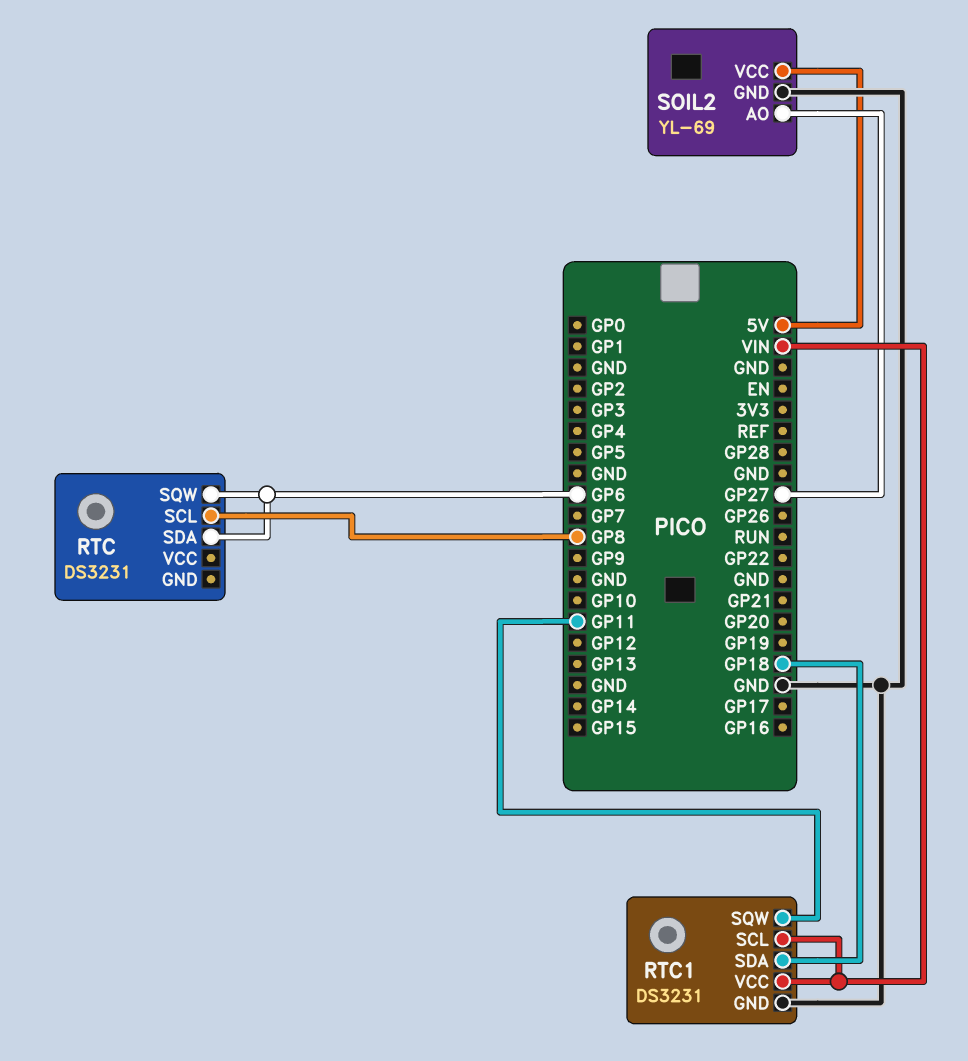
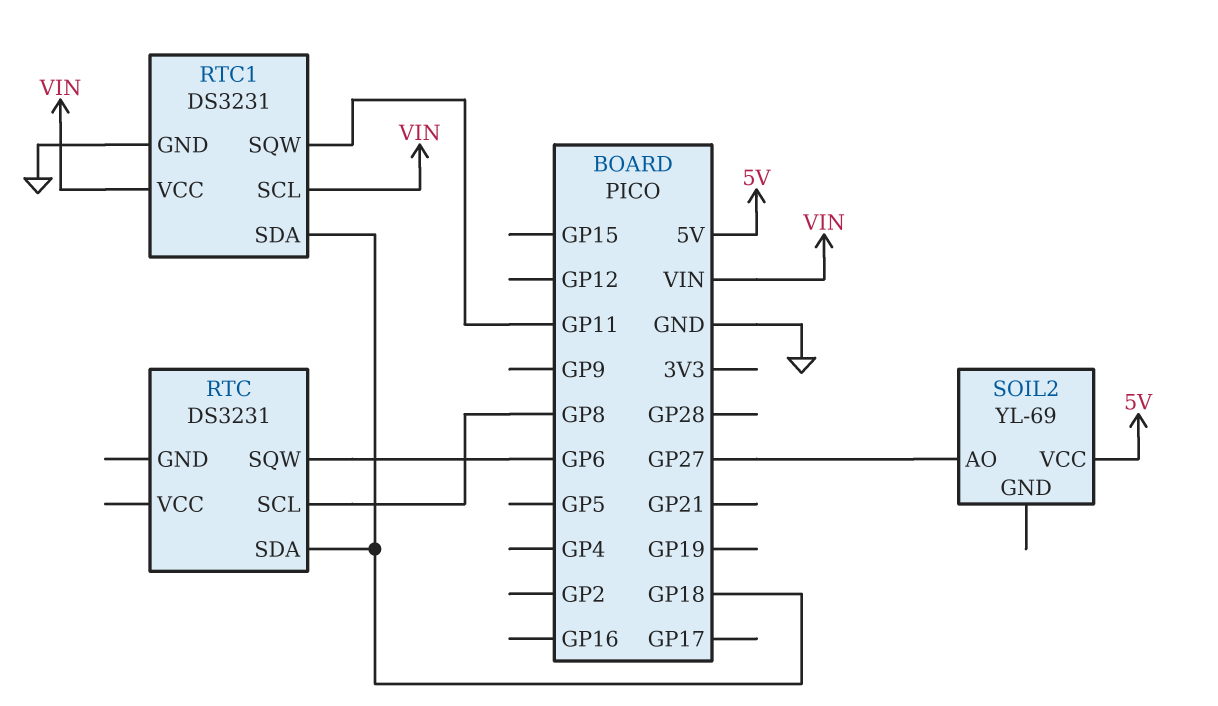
RTC pin SDA: GP6 -> GP18
SOIL2 pin GND: GND -> none

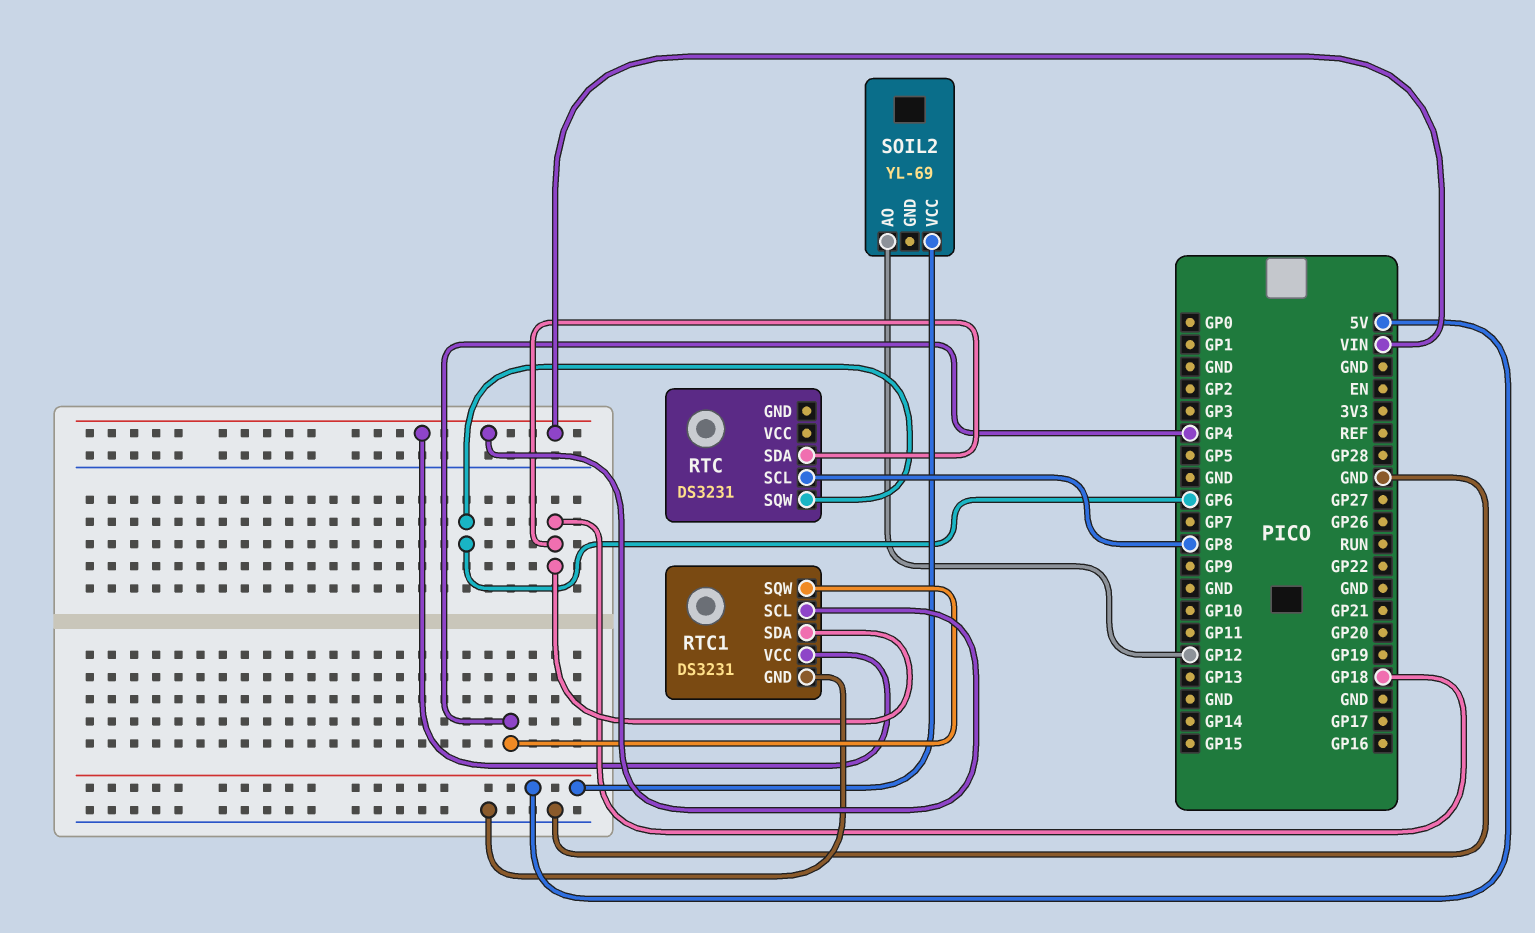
RTC1 pin SQW: GP11 -> GP4
SOIL2 pin AO: GP27 -> GP12

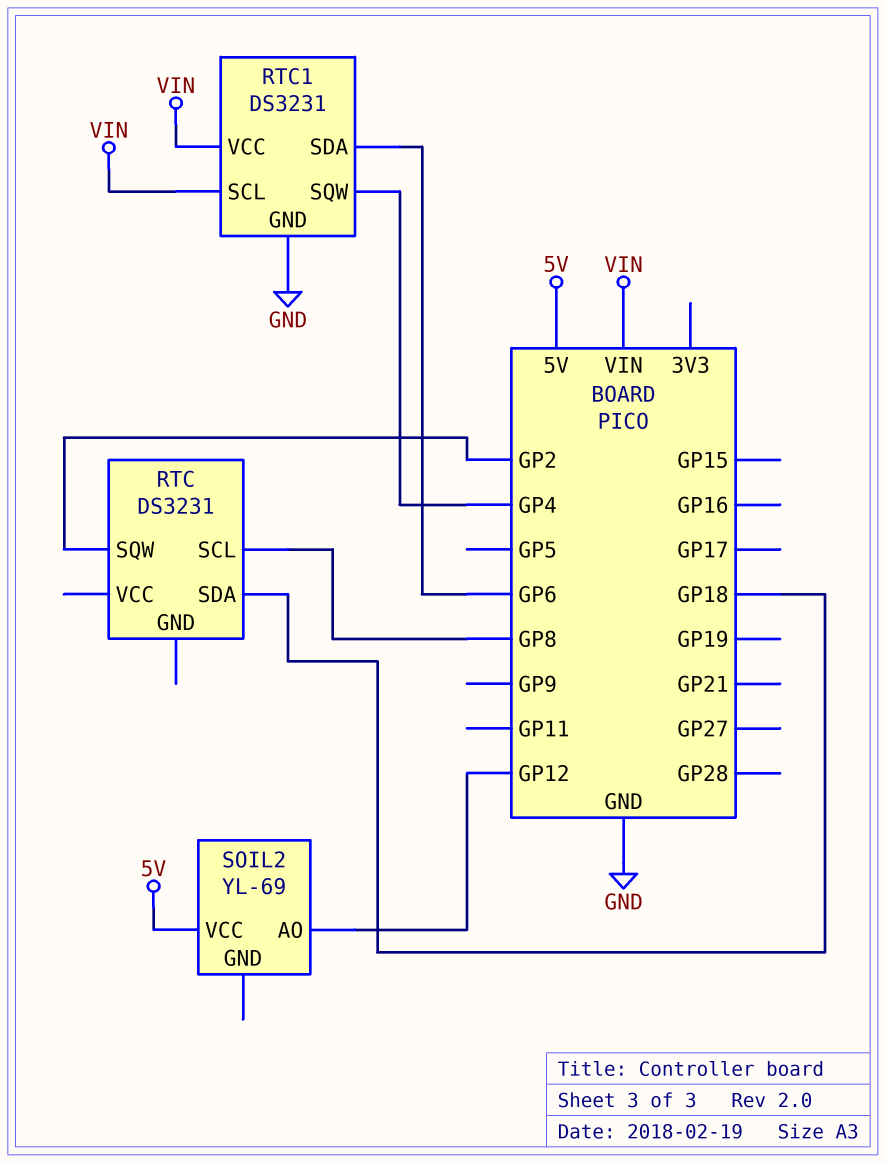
RTC pin SQW: GP6 -> GP2
RTC1 pin SDA: GP18 -> GP6

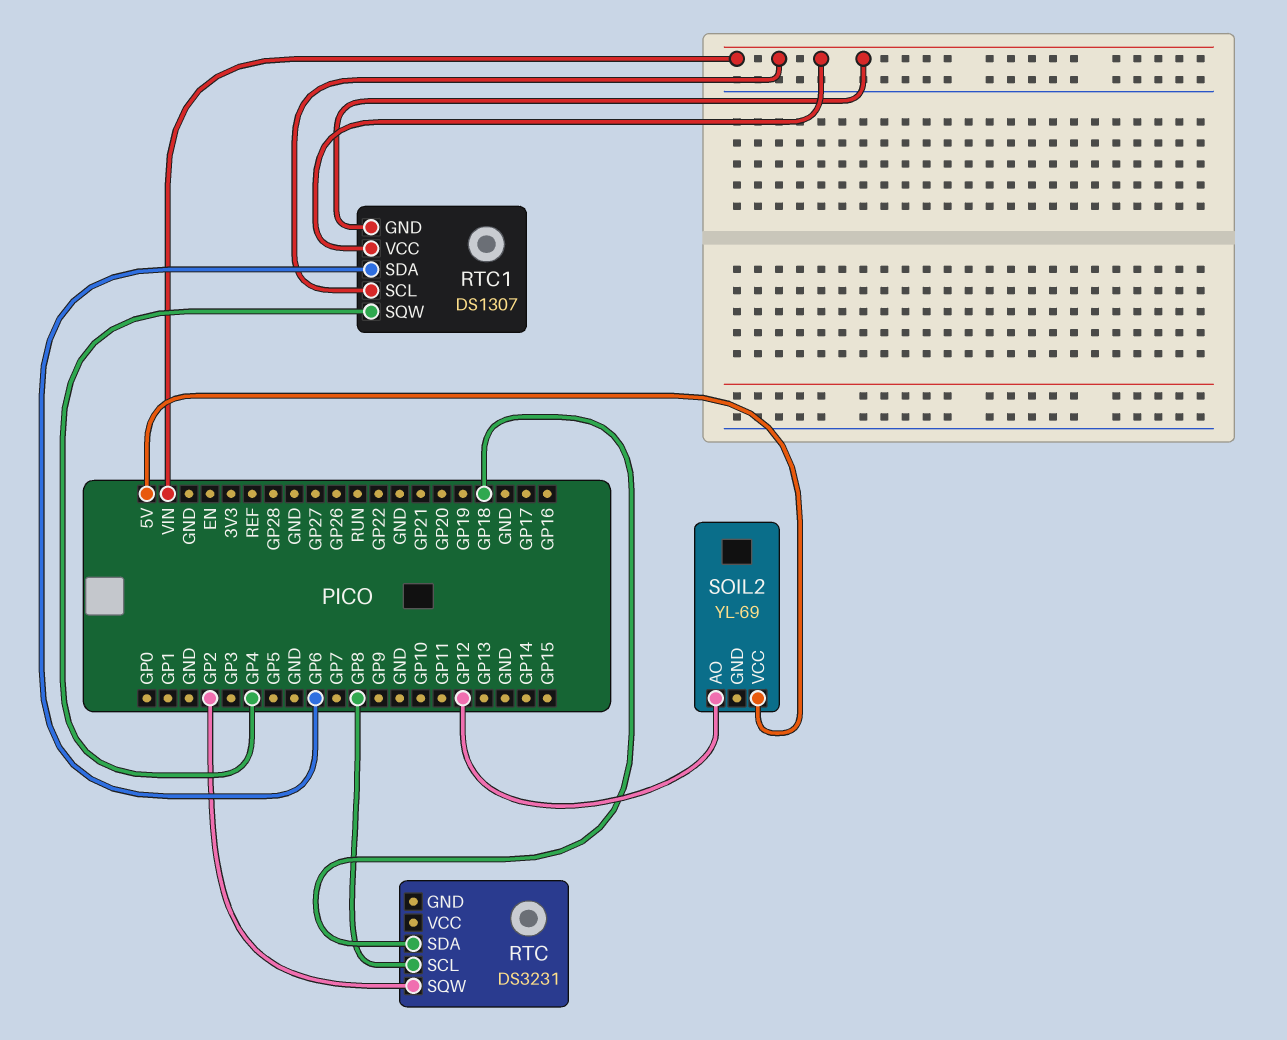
RTC1: DS3231 -> DS1307
RTC1 pin GND: GND -> VIN

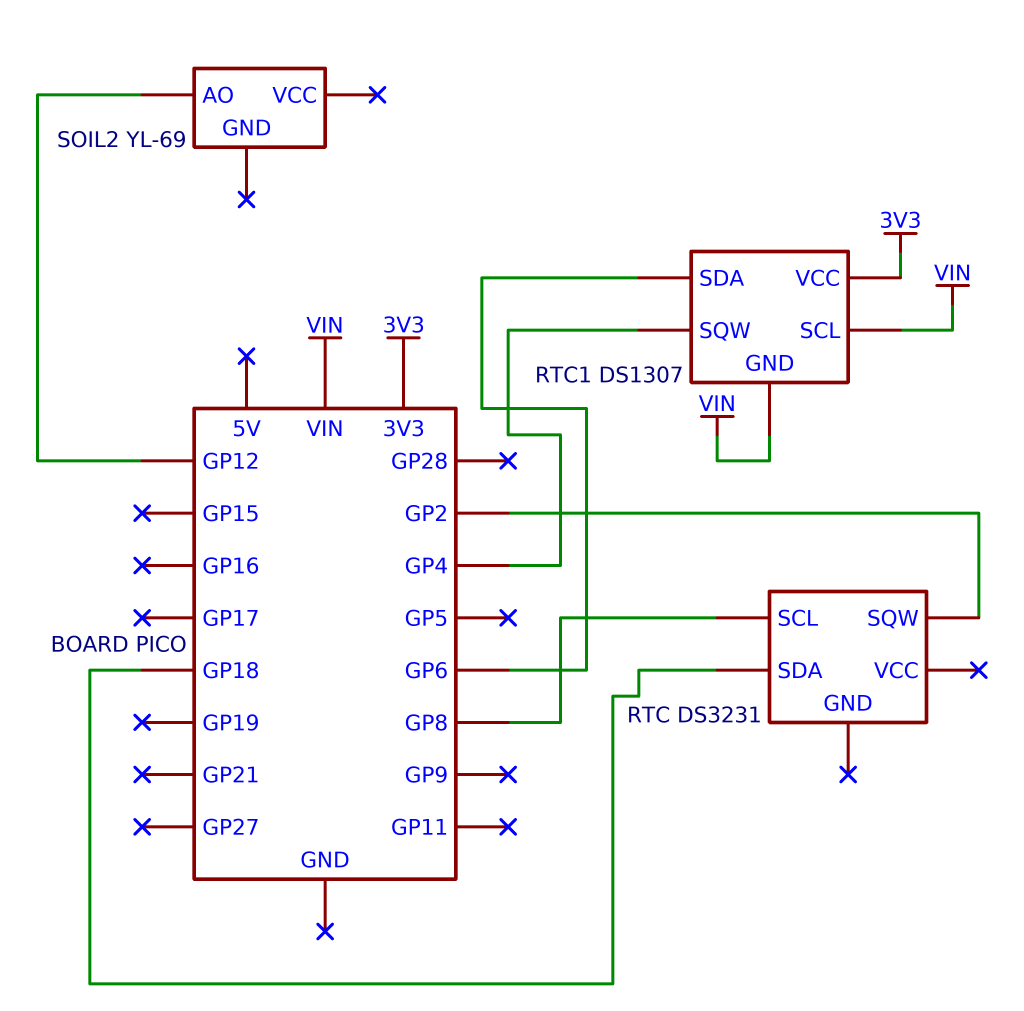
RTC1 pin VCC: VIN -> 3V3
SOIL2 pin VCC: 5V -> none

